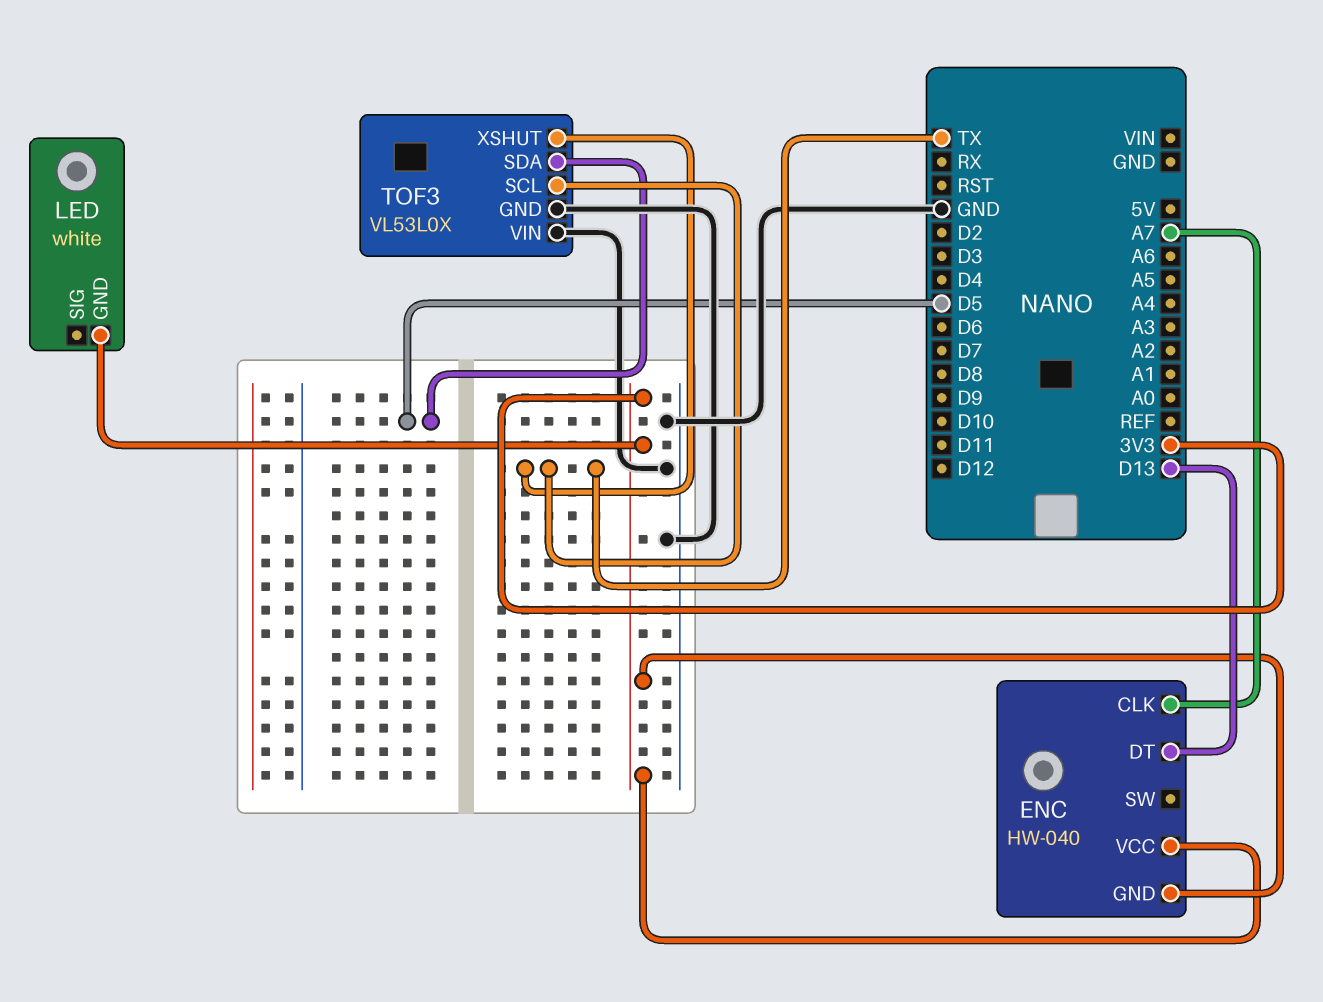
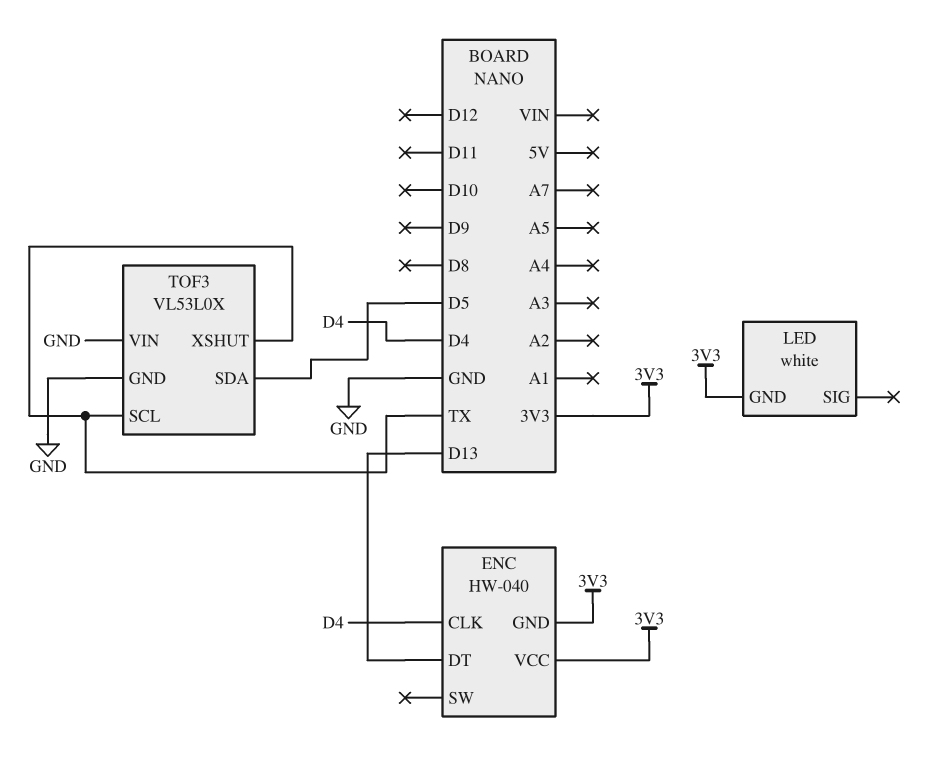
ENC pin CLK: A7 -> D4

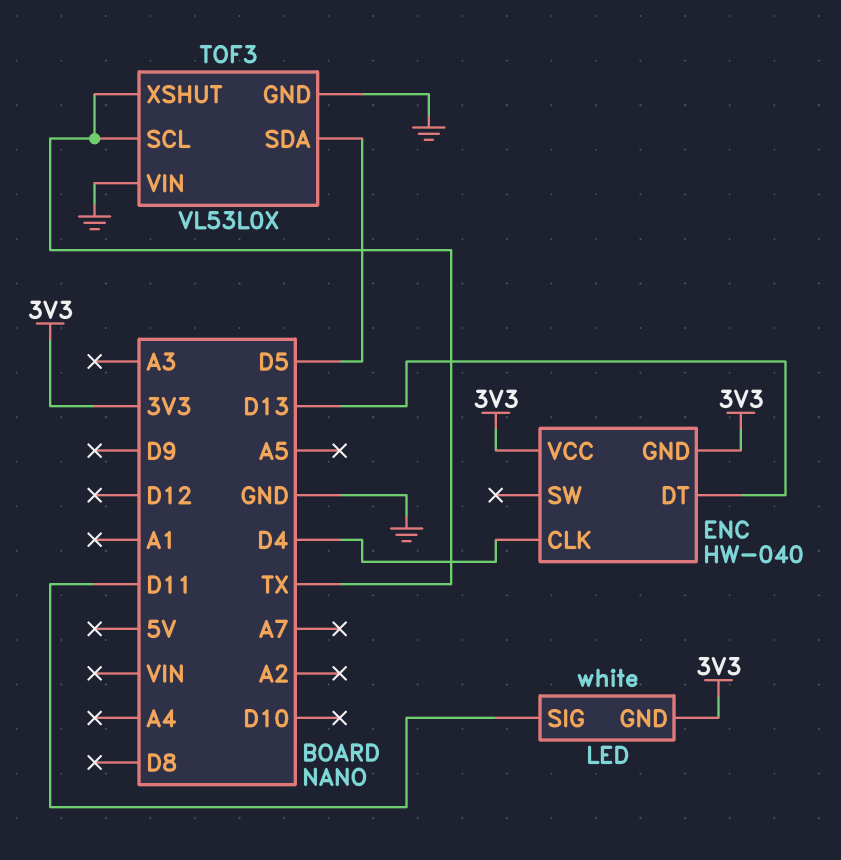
LED pin SIG: none -> D11

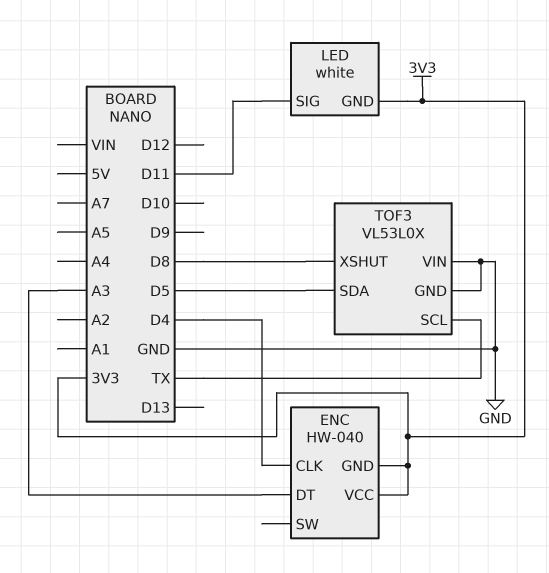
ENC pin DT: D13 -> A3
TOF3 pin XSHUT: TX -> D8

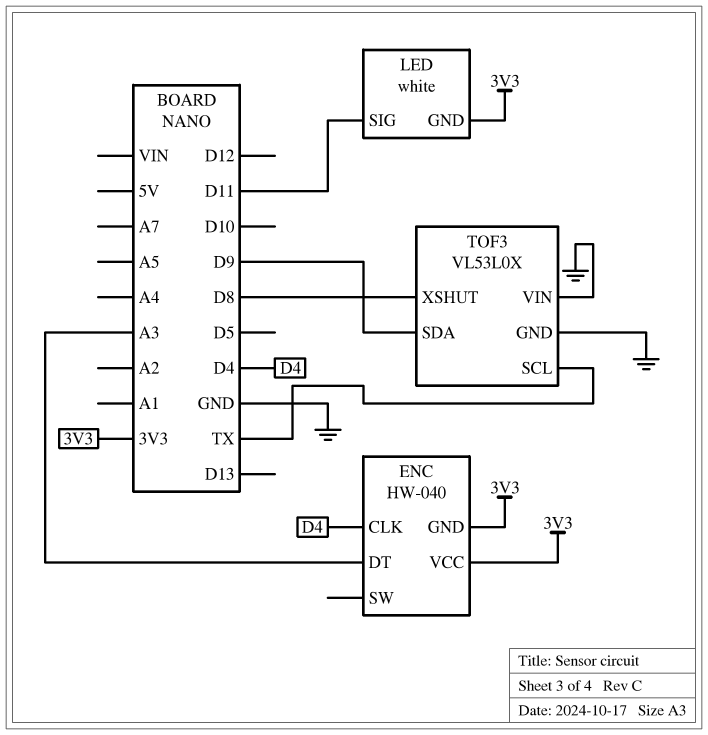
TOF3 pin SDA: D5 -> D9

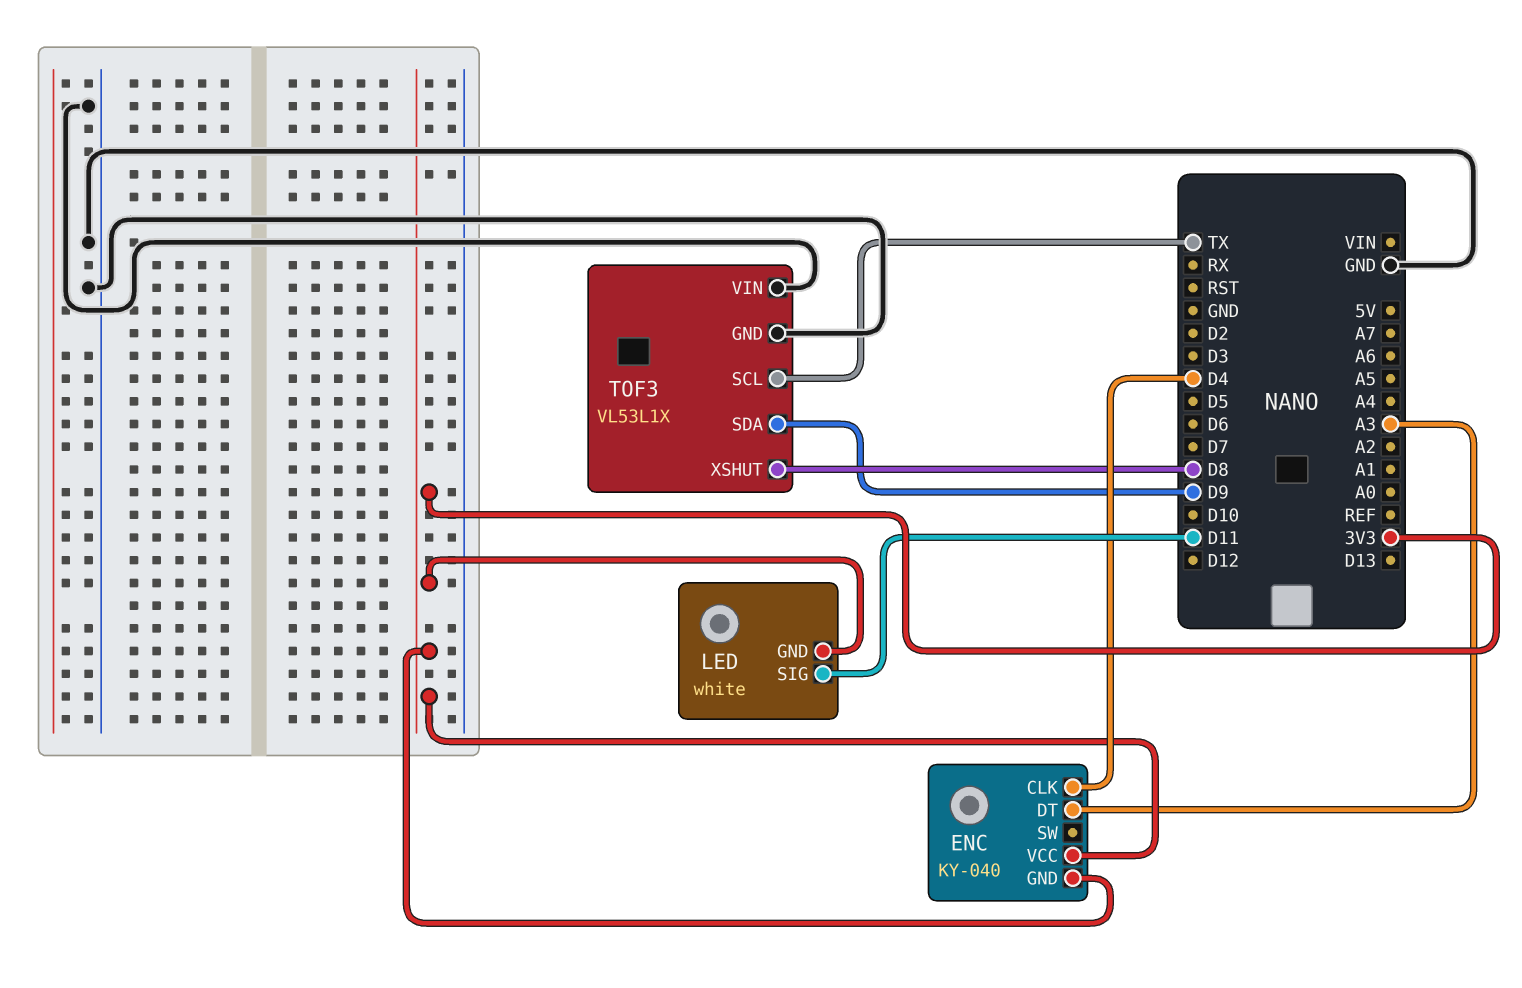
ENC: HW-040 -> KY-040
TOF3: VL53L0X -> VL53L1X

